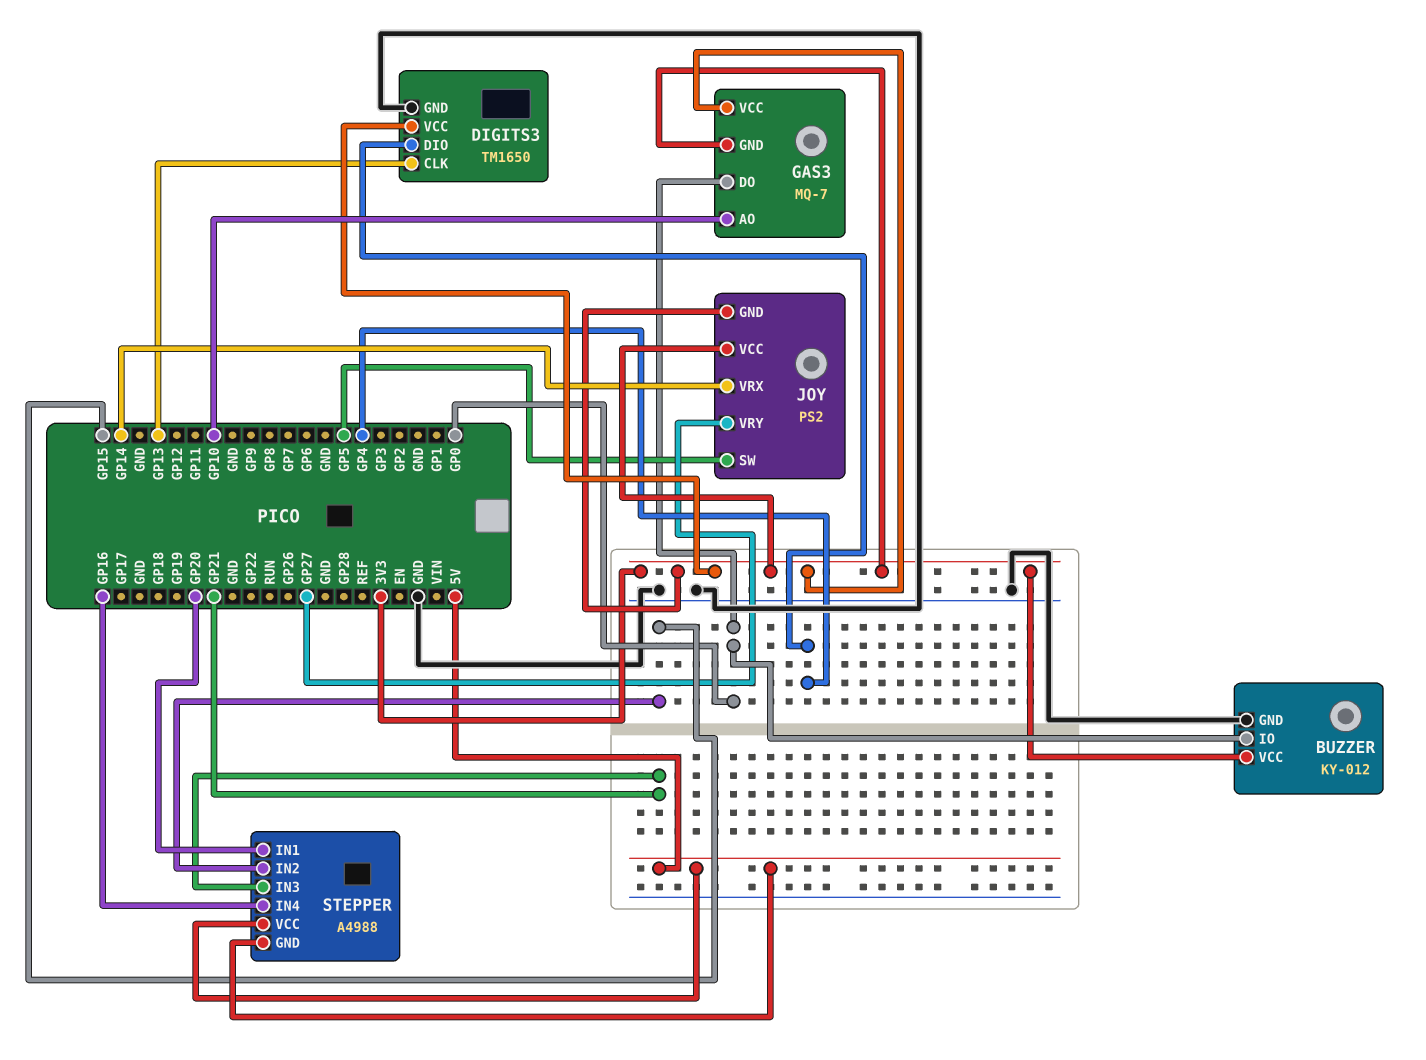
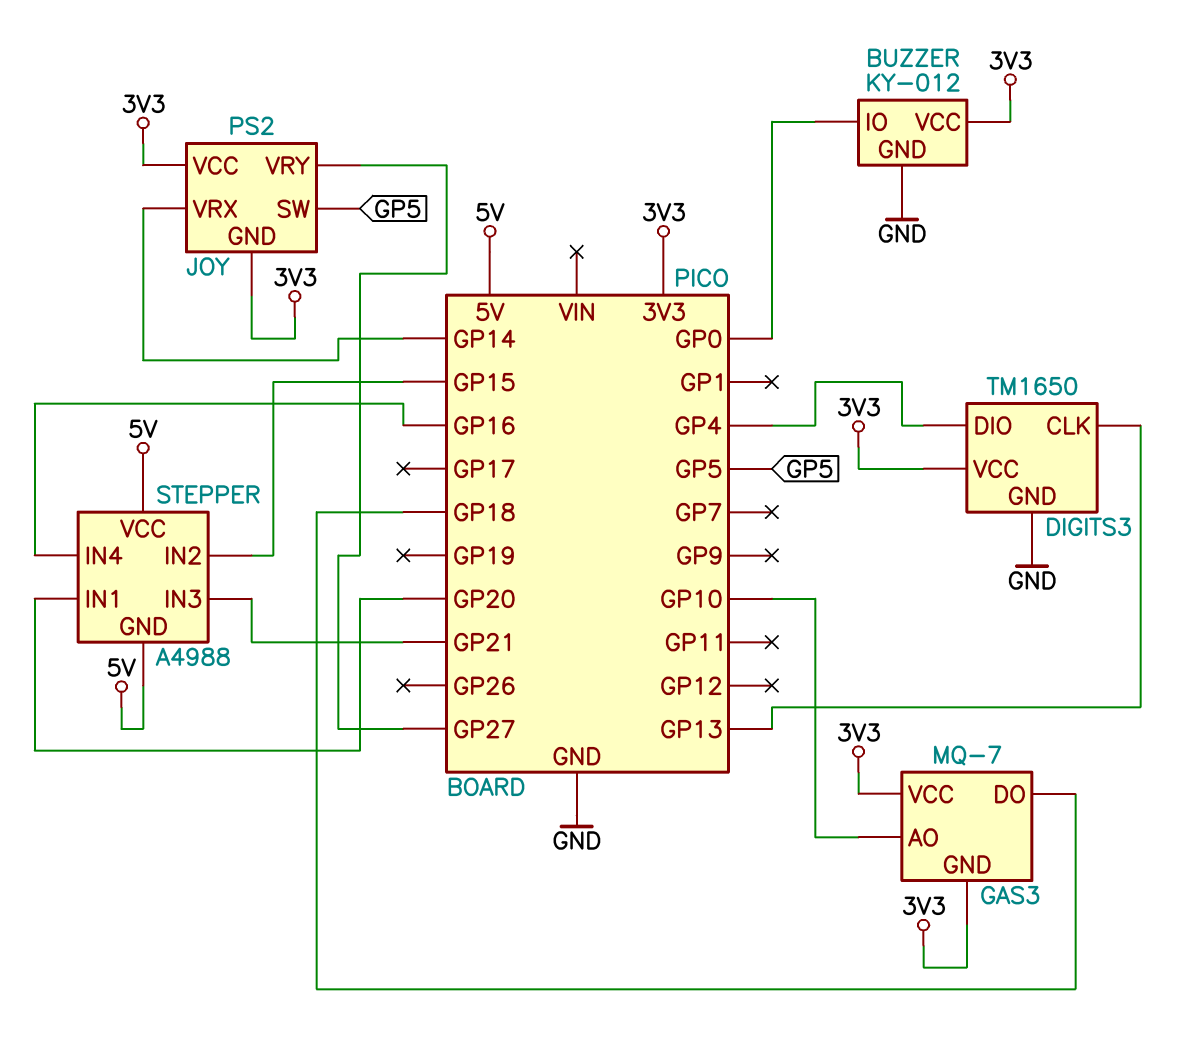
GAS3 pin DO: GP0 -> GP18

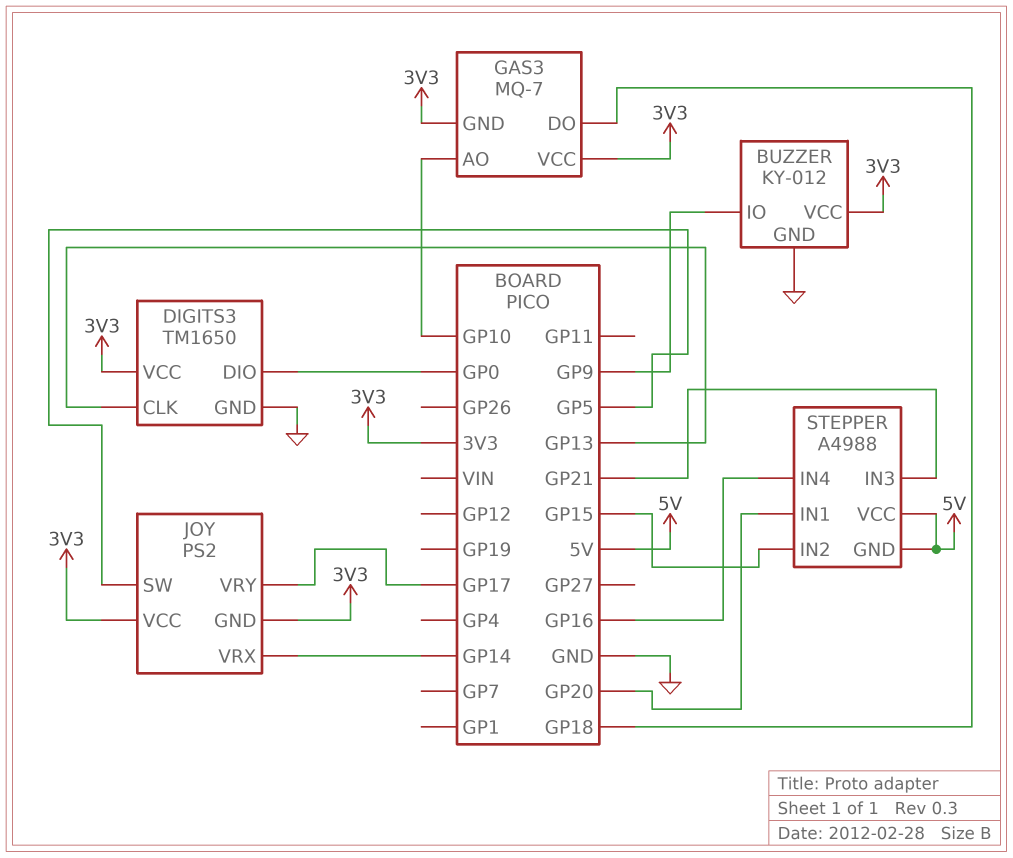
BUZZER pin IO: GP0 -> GP9
DIGITS3 pin DIO: GP4 -> GP0
JOY pin VRY: GP27 -> GP17

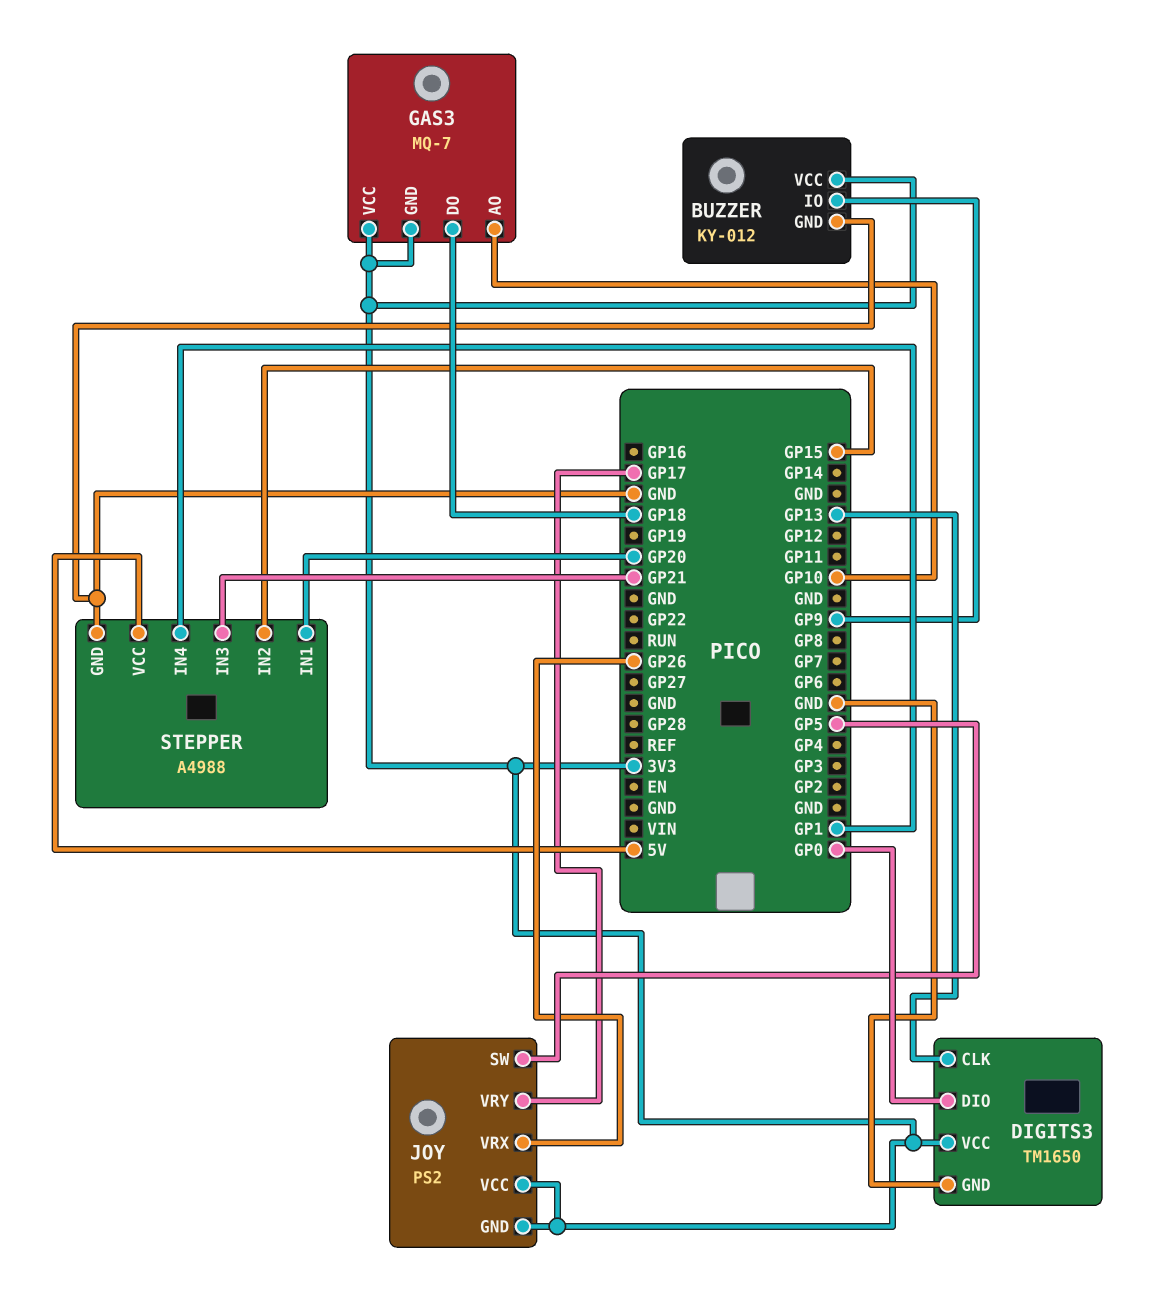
JOY pin VRX: GP14 -> GP26
STEPPER pin GND: 5V -> GND
STEPPER pin IN4: GP16 -> GP1

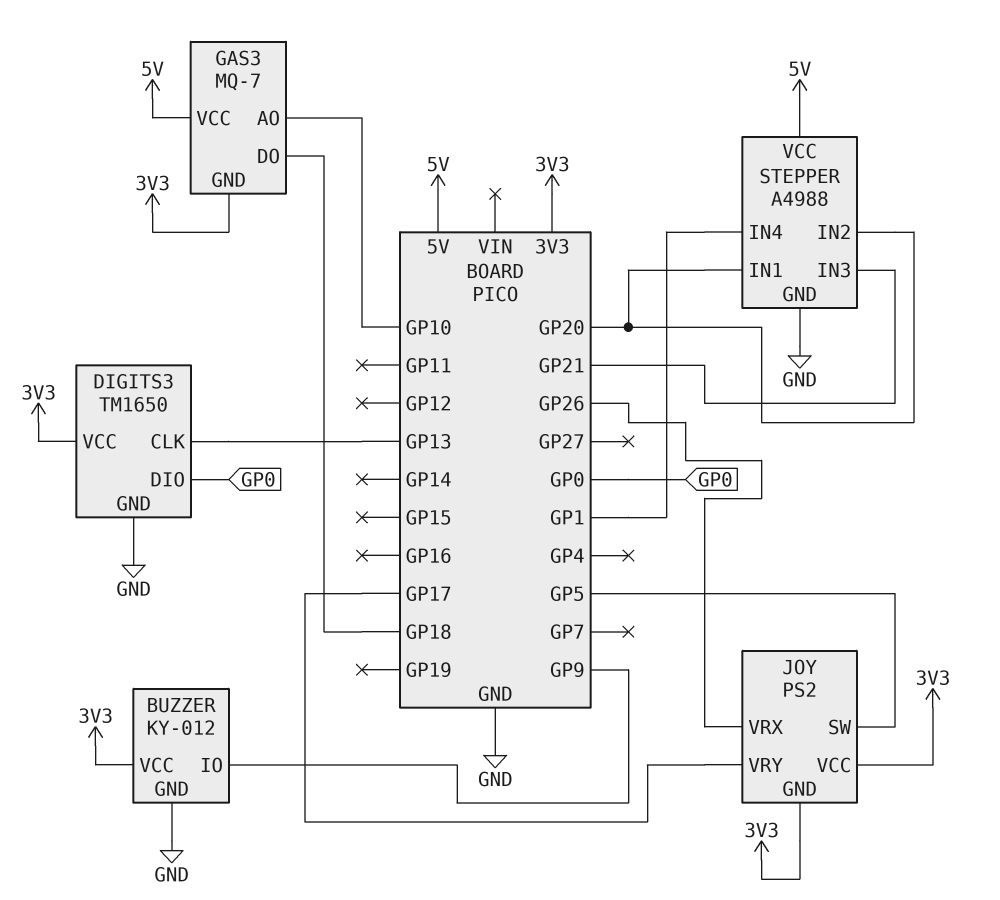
GAS3 pin VCC: 3V3 -> 5V
STEPPER pin IN2: GP15 -> GP20

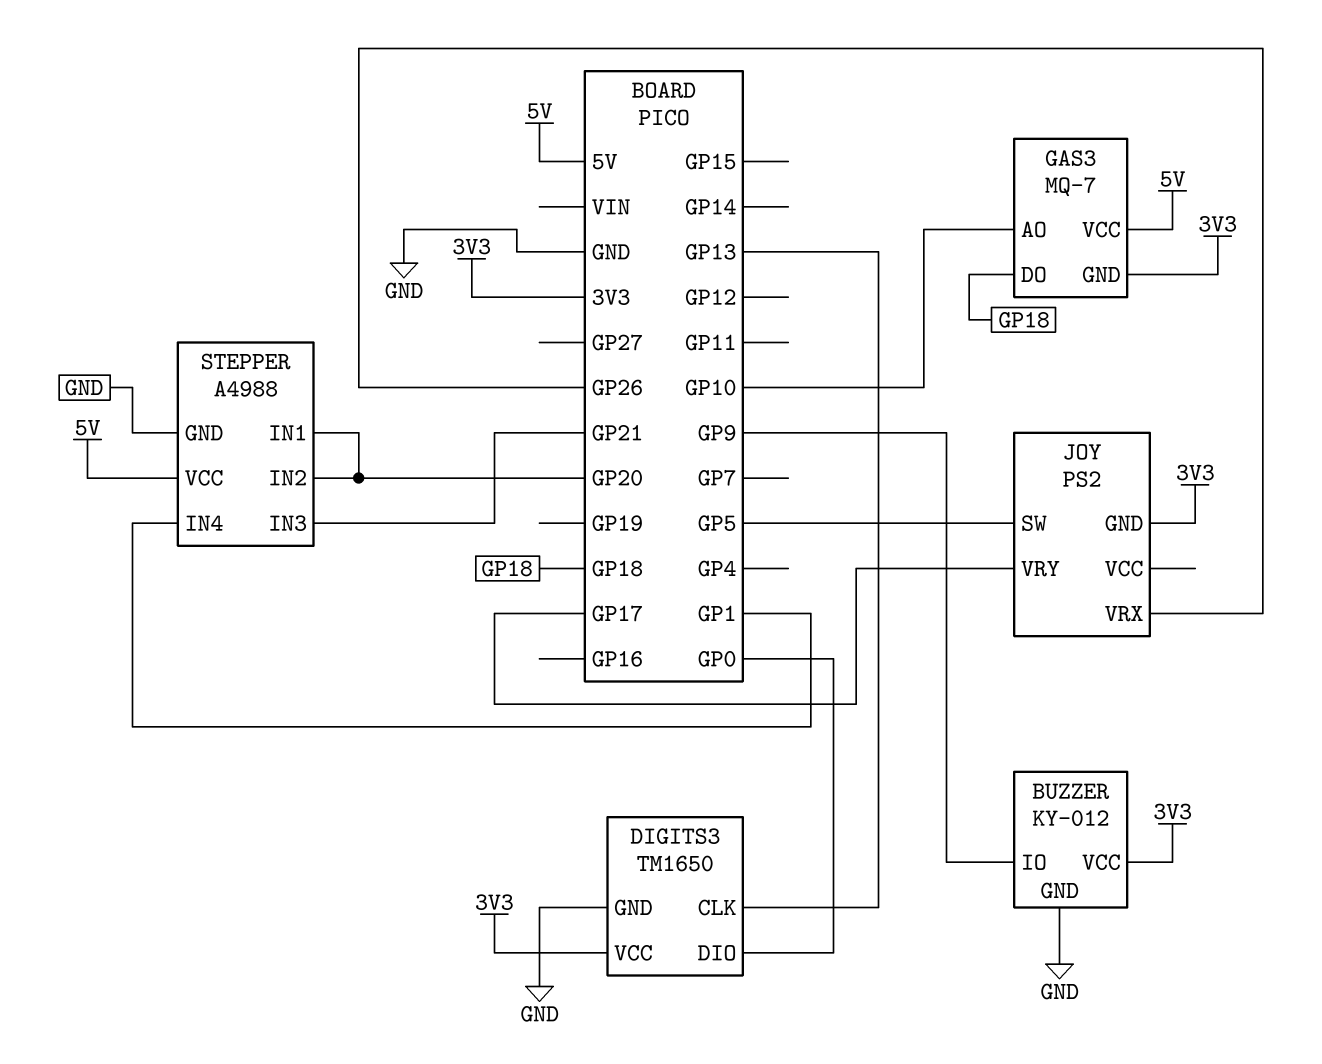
JOY pin VCC: 3V3 -> none

